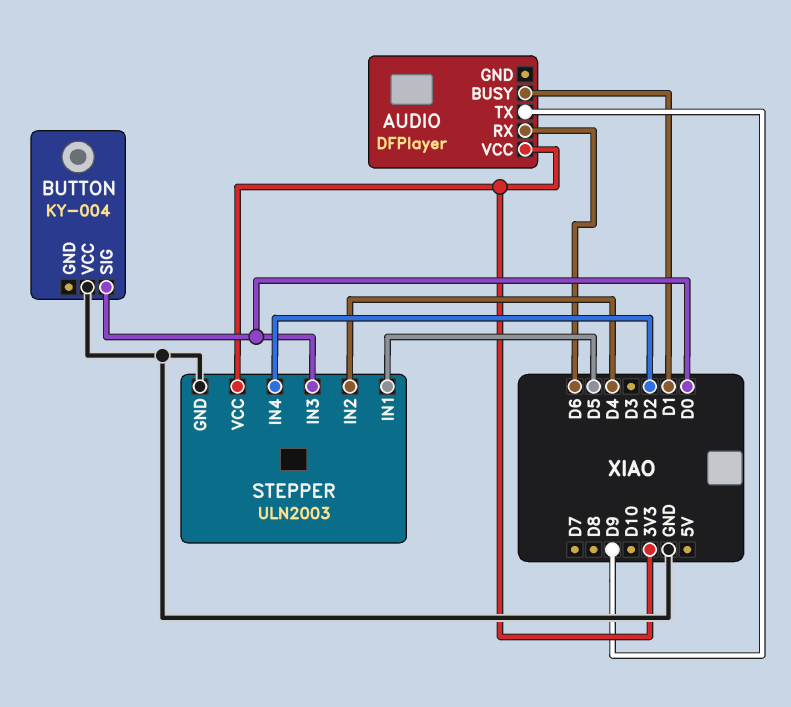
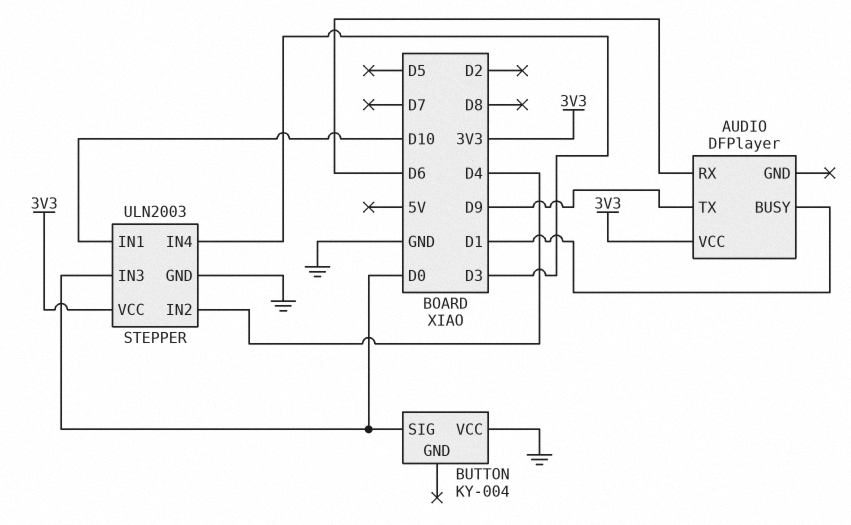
STEPPER pin IN1: D5 -> D10
STEPPER pin IN4: D2 -> D3

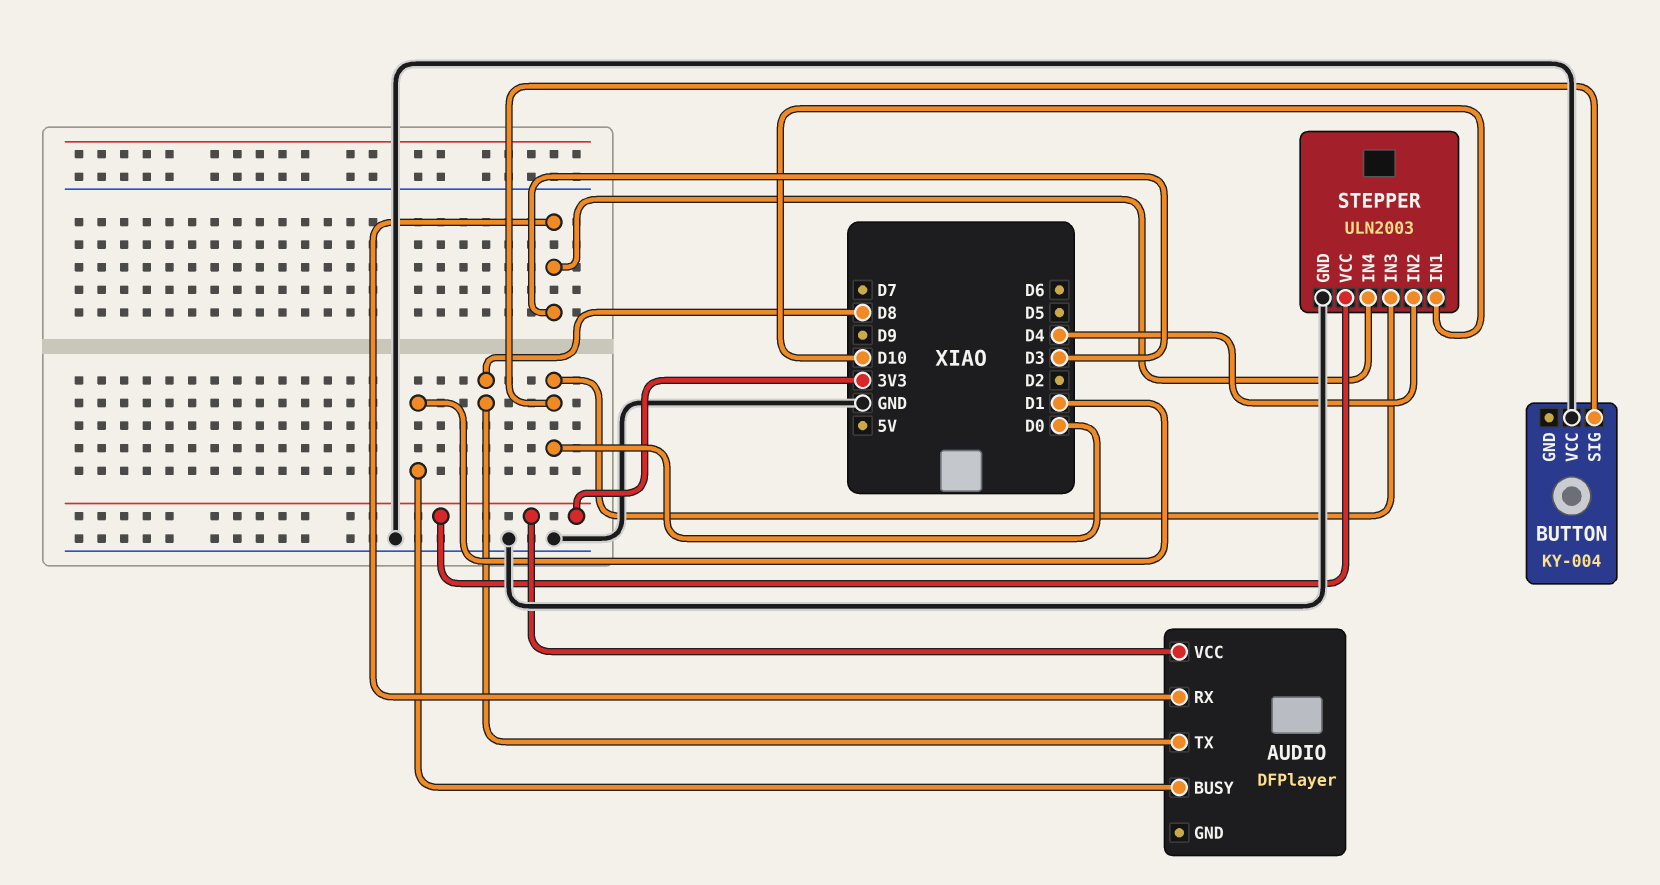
AUDIO pin RX: D6 -> D3
AUDIO pin TX: D9 -> D8

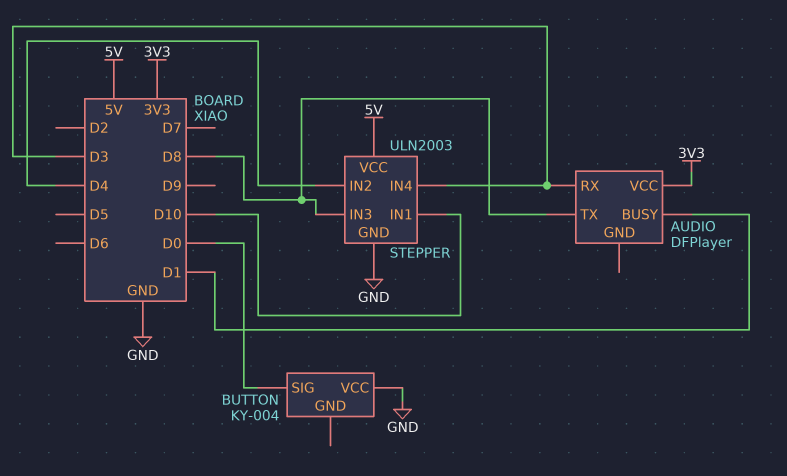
STEPPER pin IN3: D0 -> D8
STEPPER pin VCC: 3V3 -> 5V

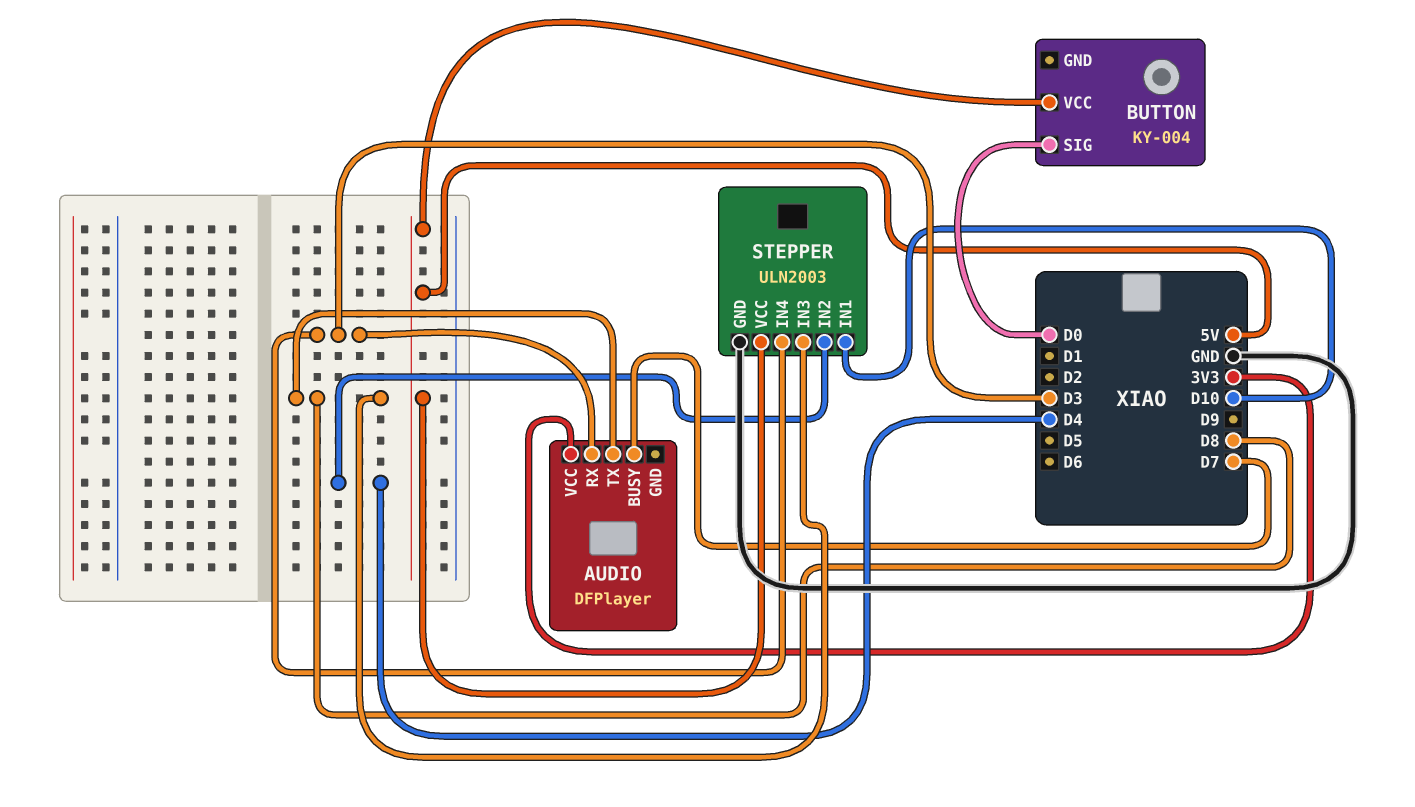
AUDIO pin BUSY: D1 -> D7
BUTTON pin VCC: GND -> 5V

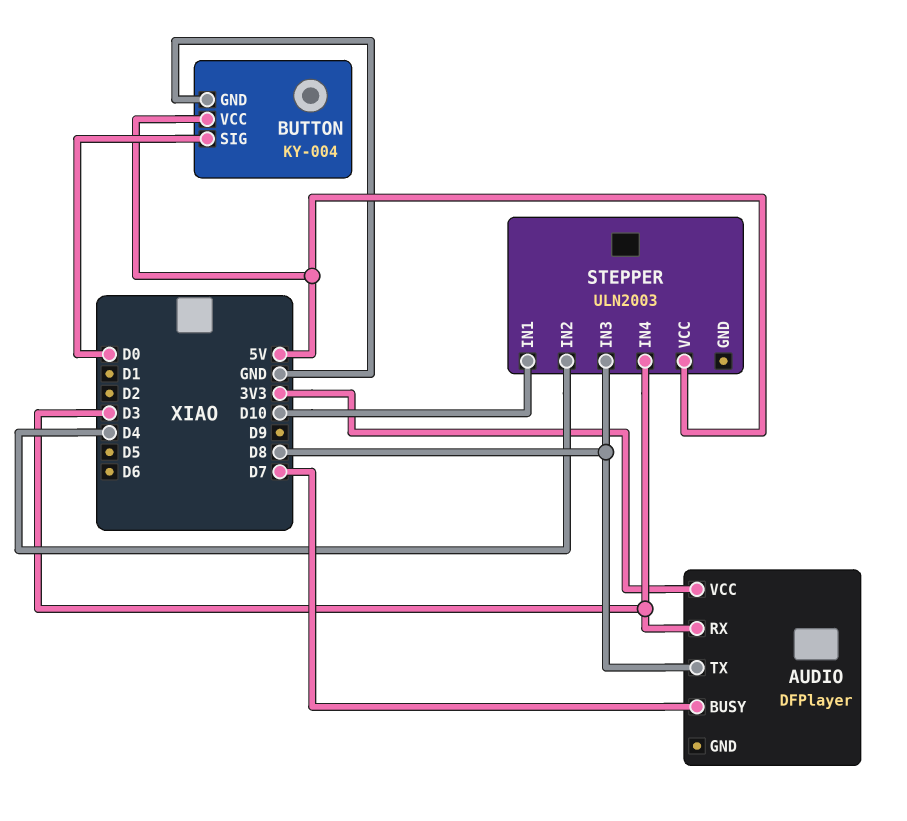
BUTTON pin GND: none -> GND
STEPPER pin GND: GND -> none

